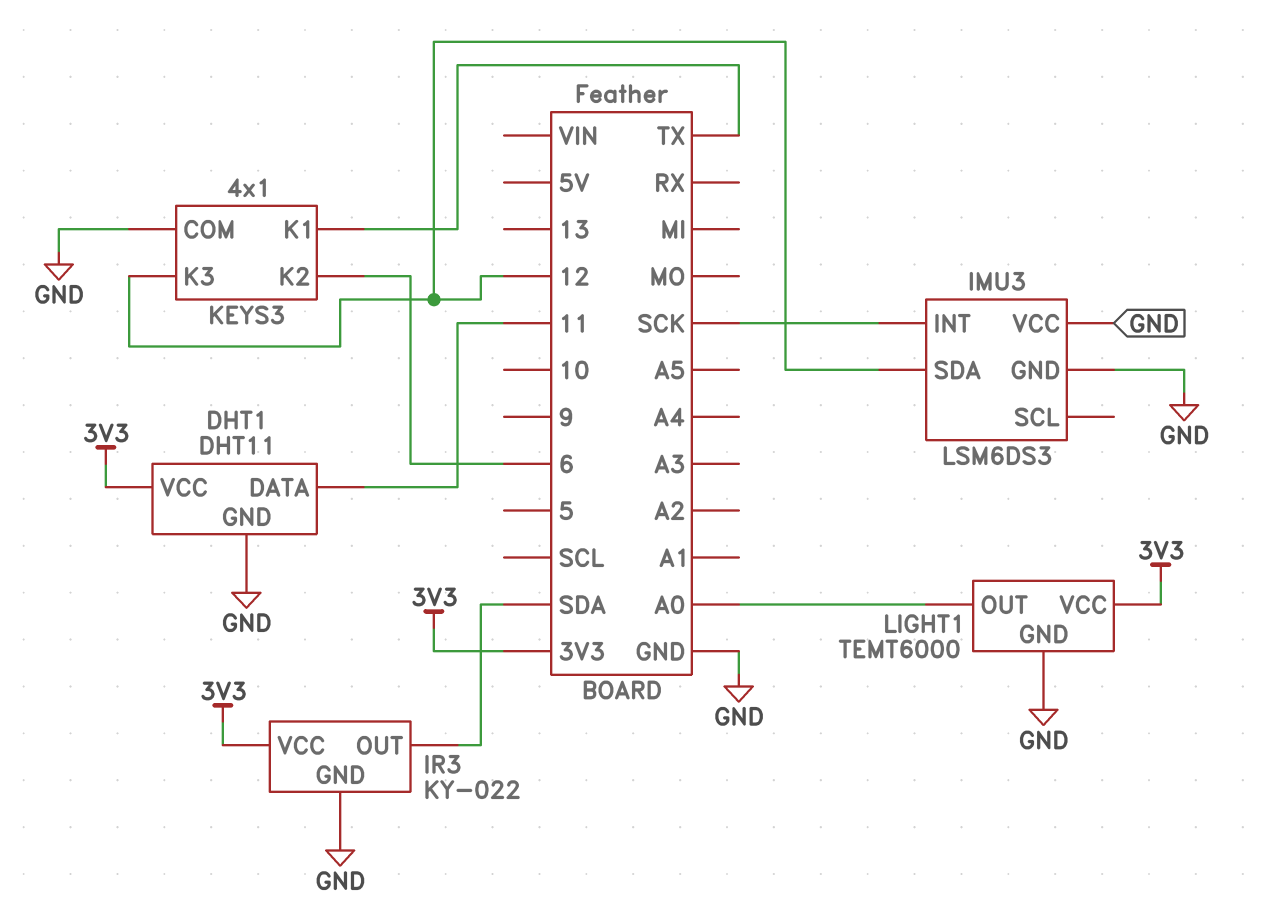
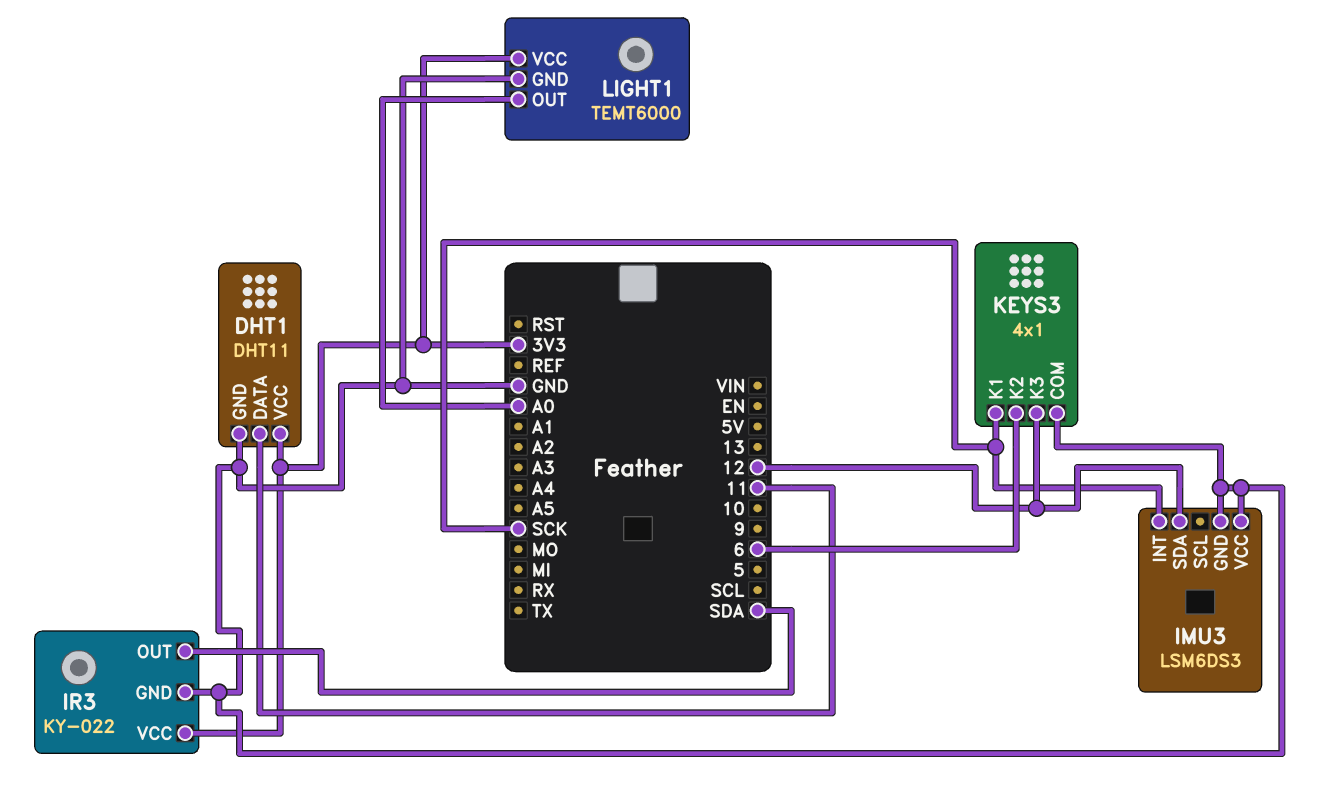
KEYS3 pin K1: TX -> SCK

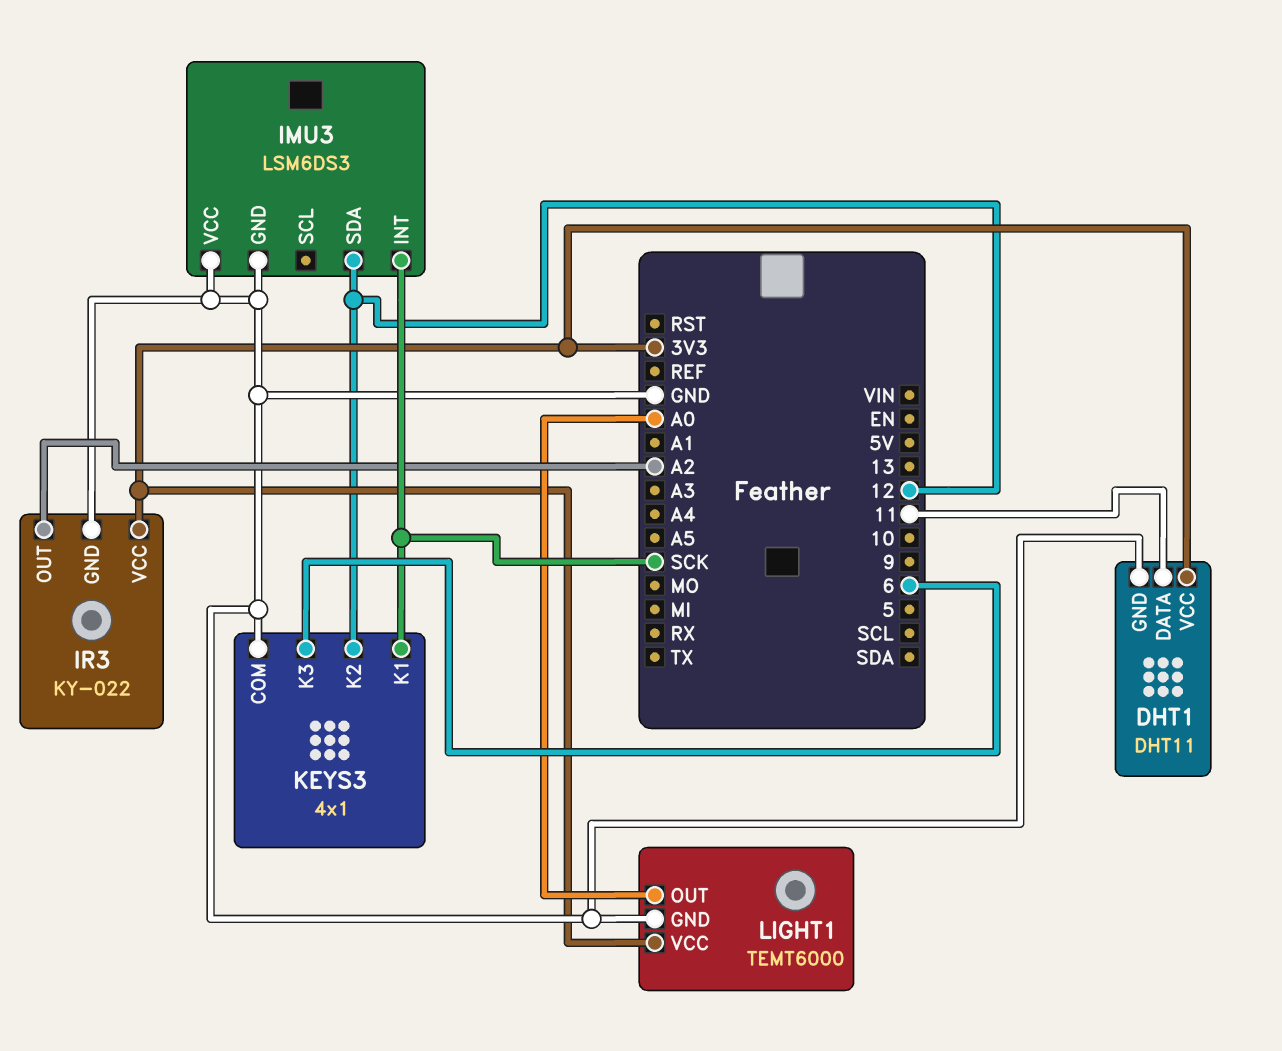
IR3 pin OUT: SDA -> A2
KEYS3 pin K2: 6 -> 12
KEYS3 pin K3: 12 -> 6

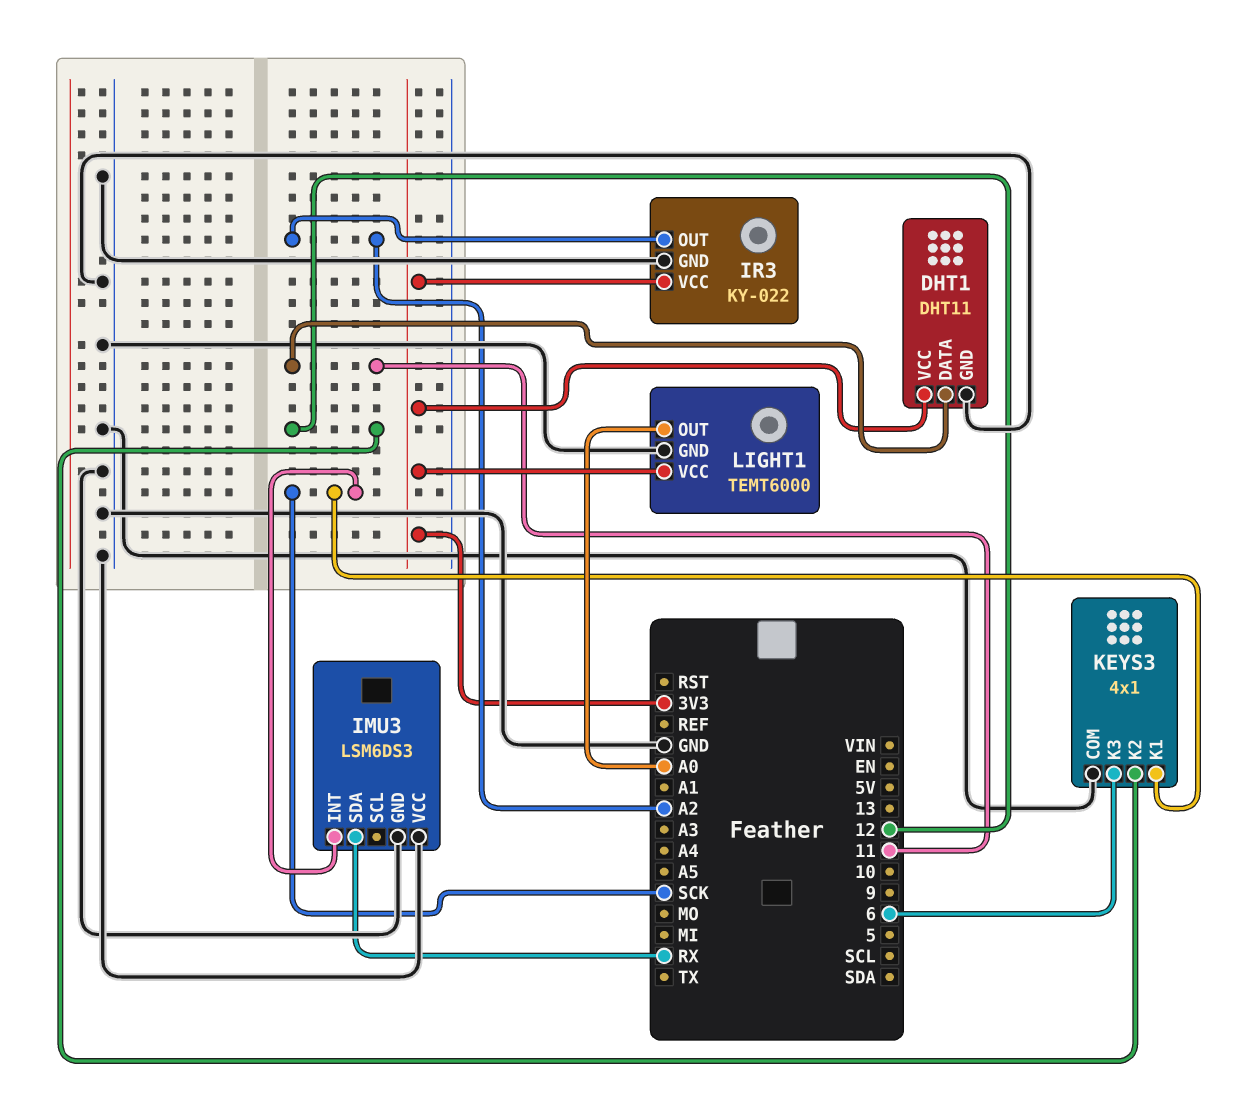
IMU3 pin SDA: 12 -> RX

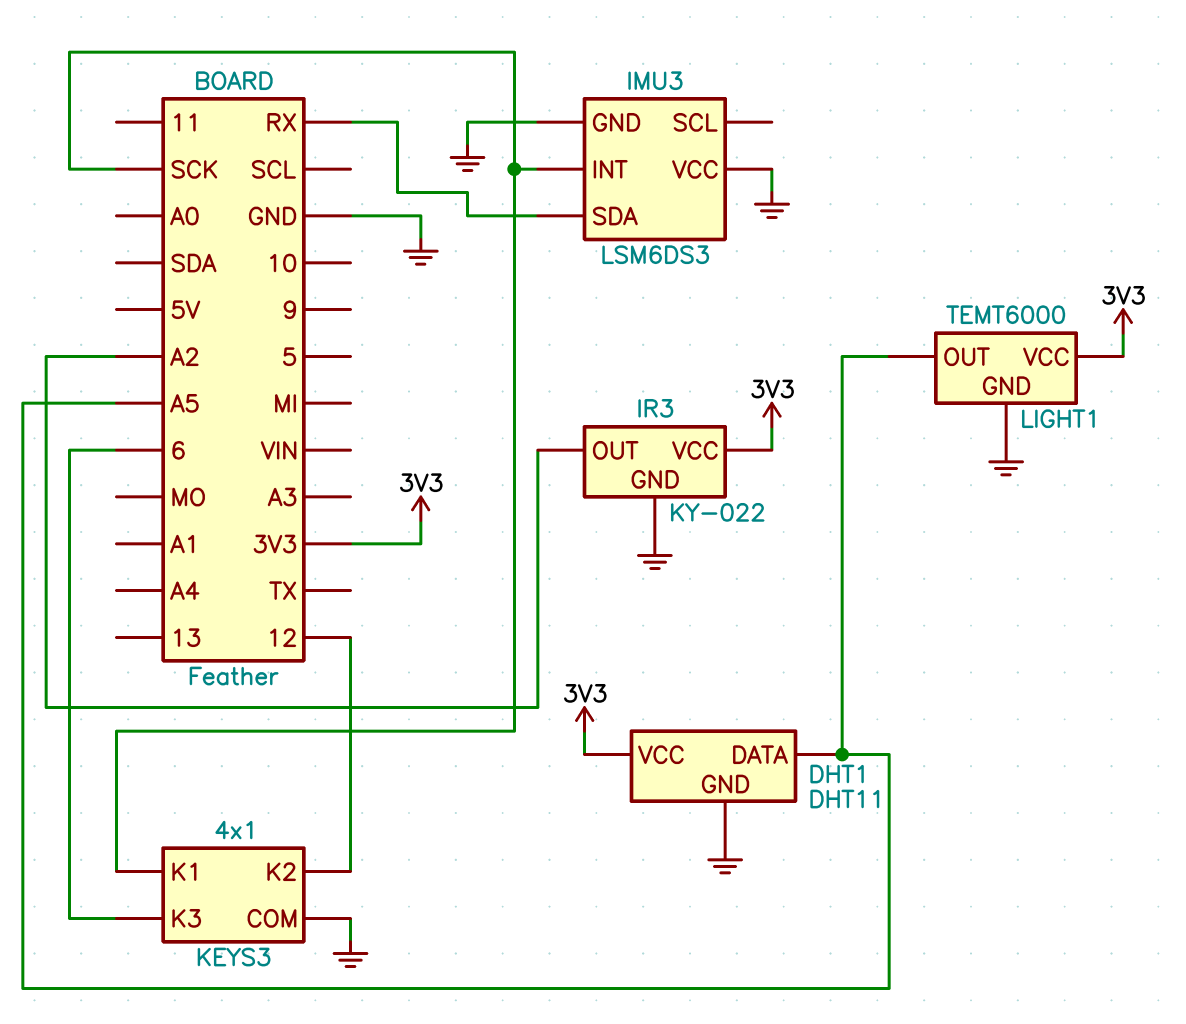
DHT1 pin DATA: 11 -> A5
LIGHT1 pin OUT: A0 -> A5

